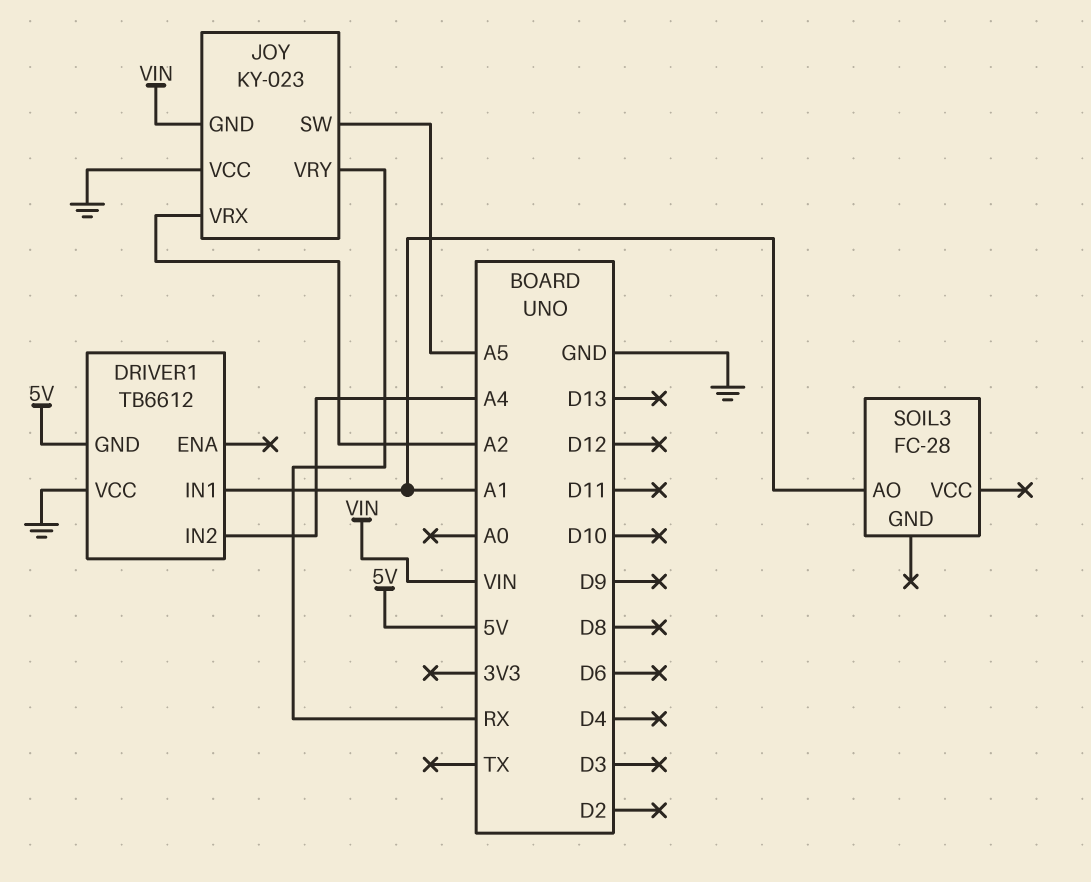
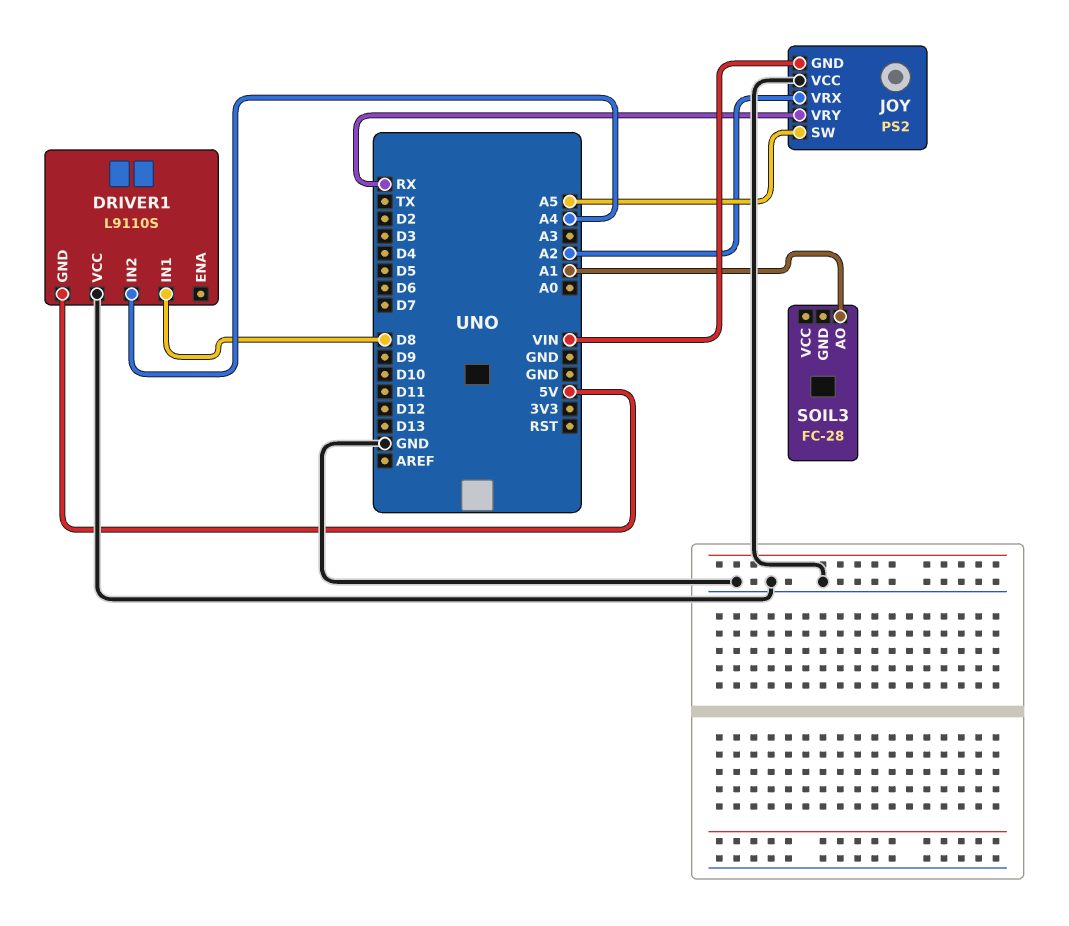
DRIVER1: TB6612 -> L9110S
DRIVER1 pin IN1: A1 -> D8
JOY: KY-023 -> PS2

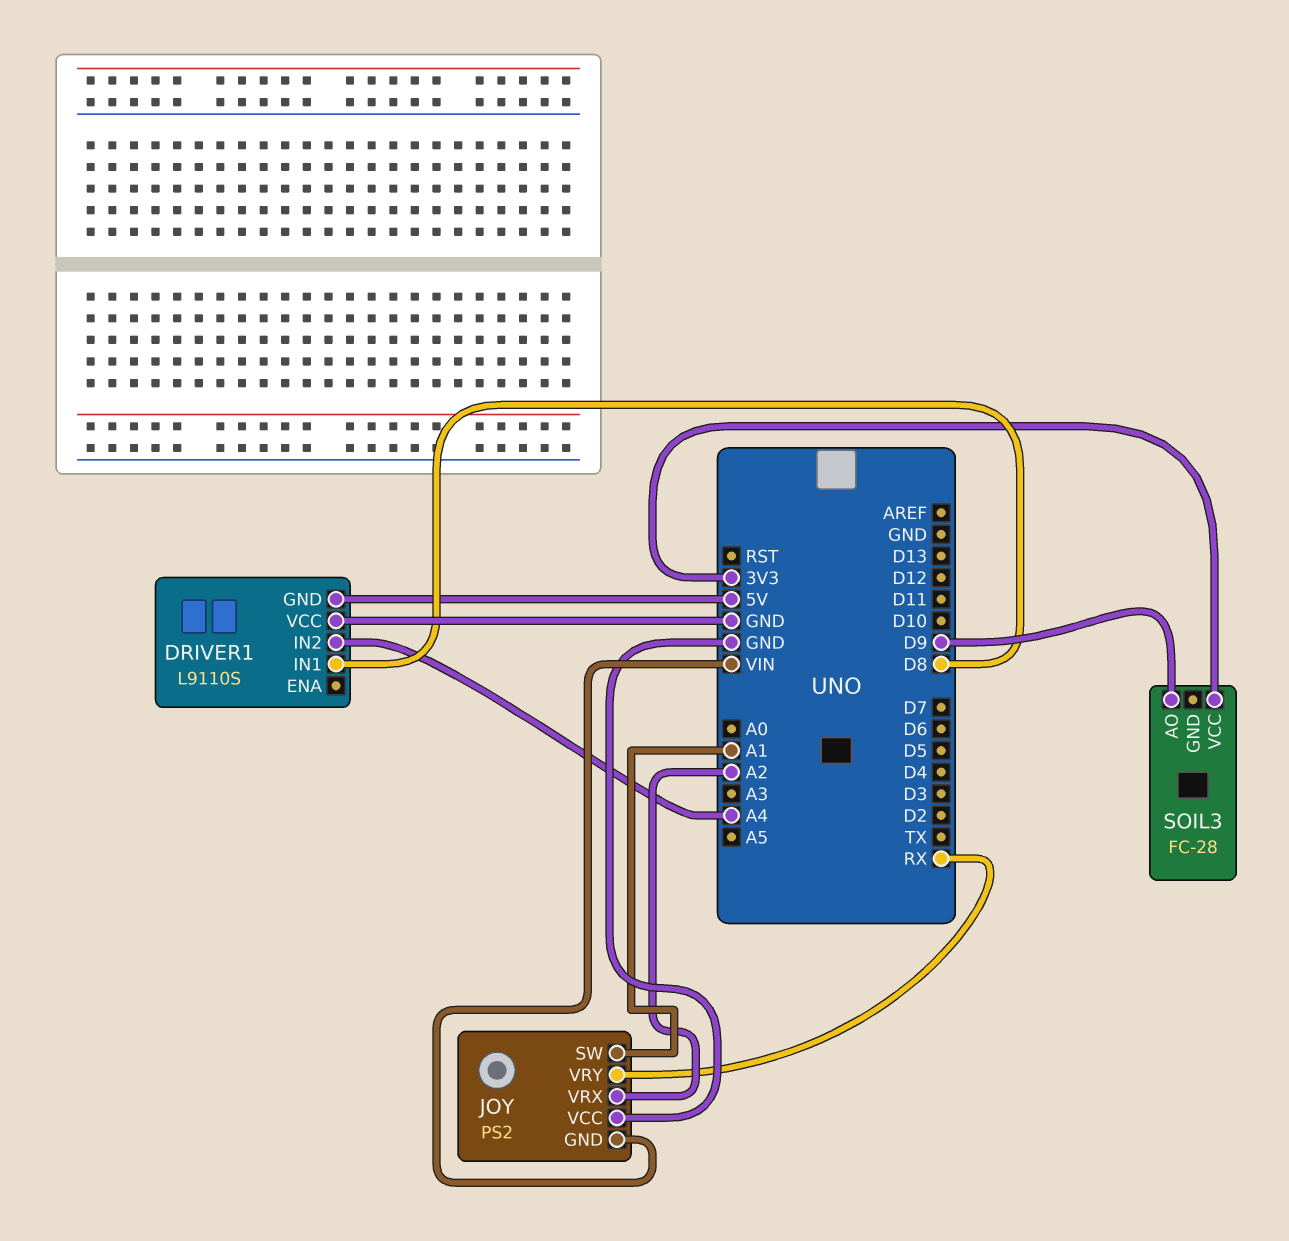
JOY pin SW: A5 -> A1
SOIL3 pin AO: A1 -> D9
SOIL3 pin VCC: none -> 3V3

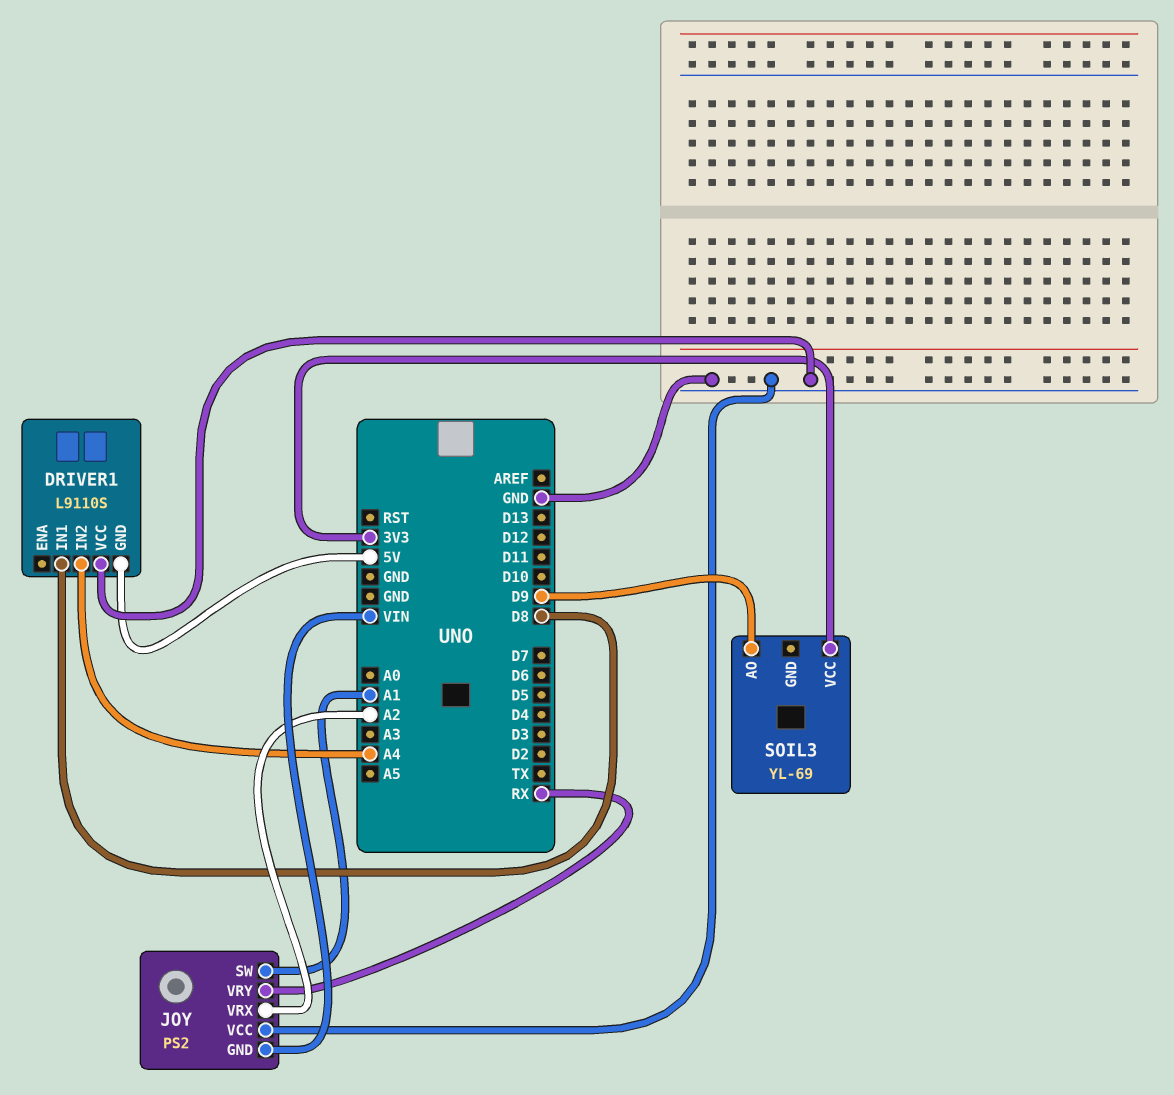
SOIL3: FC-28 -> YL-69

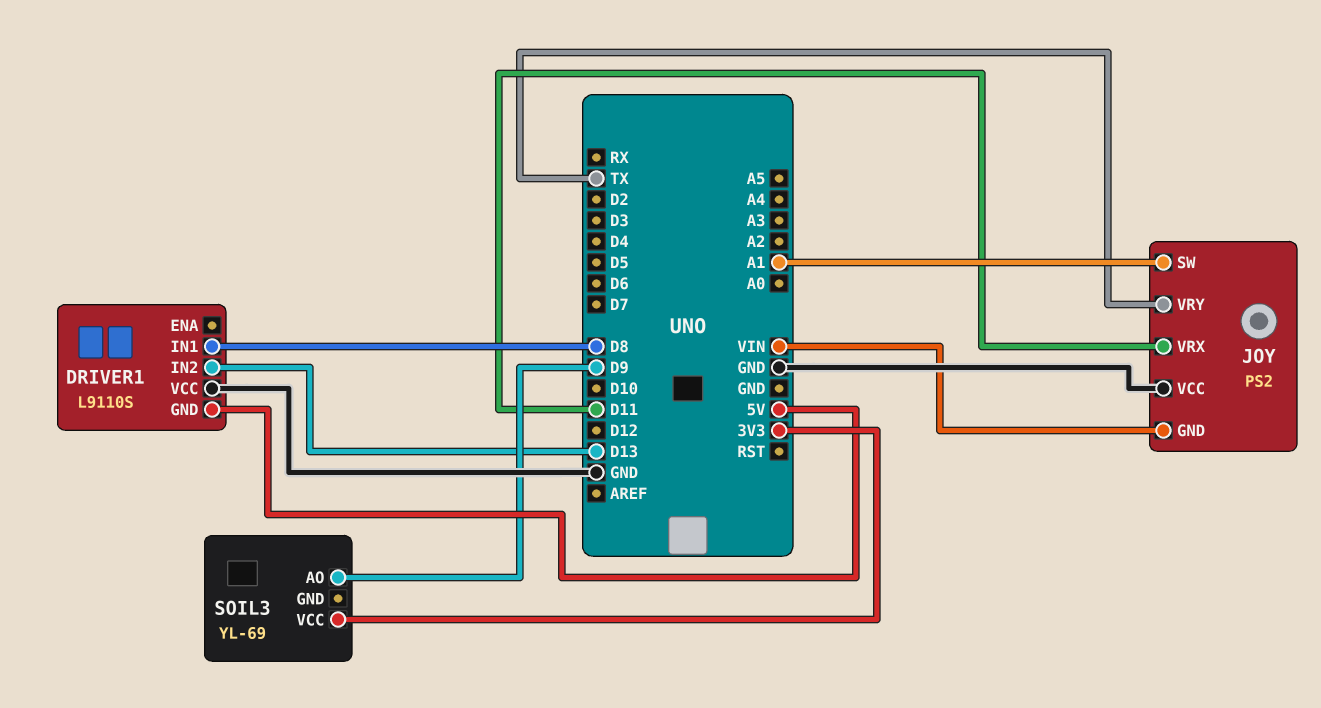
DRIVER1 pin IN2: A4 -> D13
JOY pin VRX: A2 -> D11
JOY pin VRY: RX -> TX

